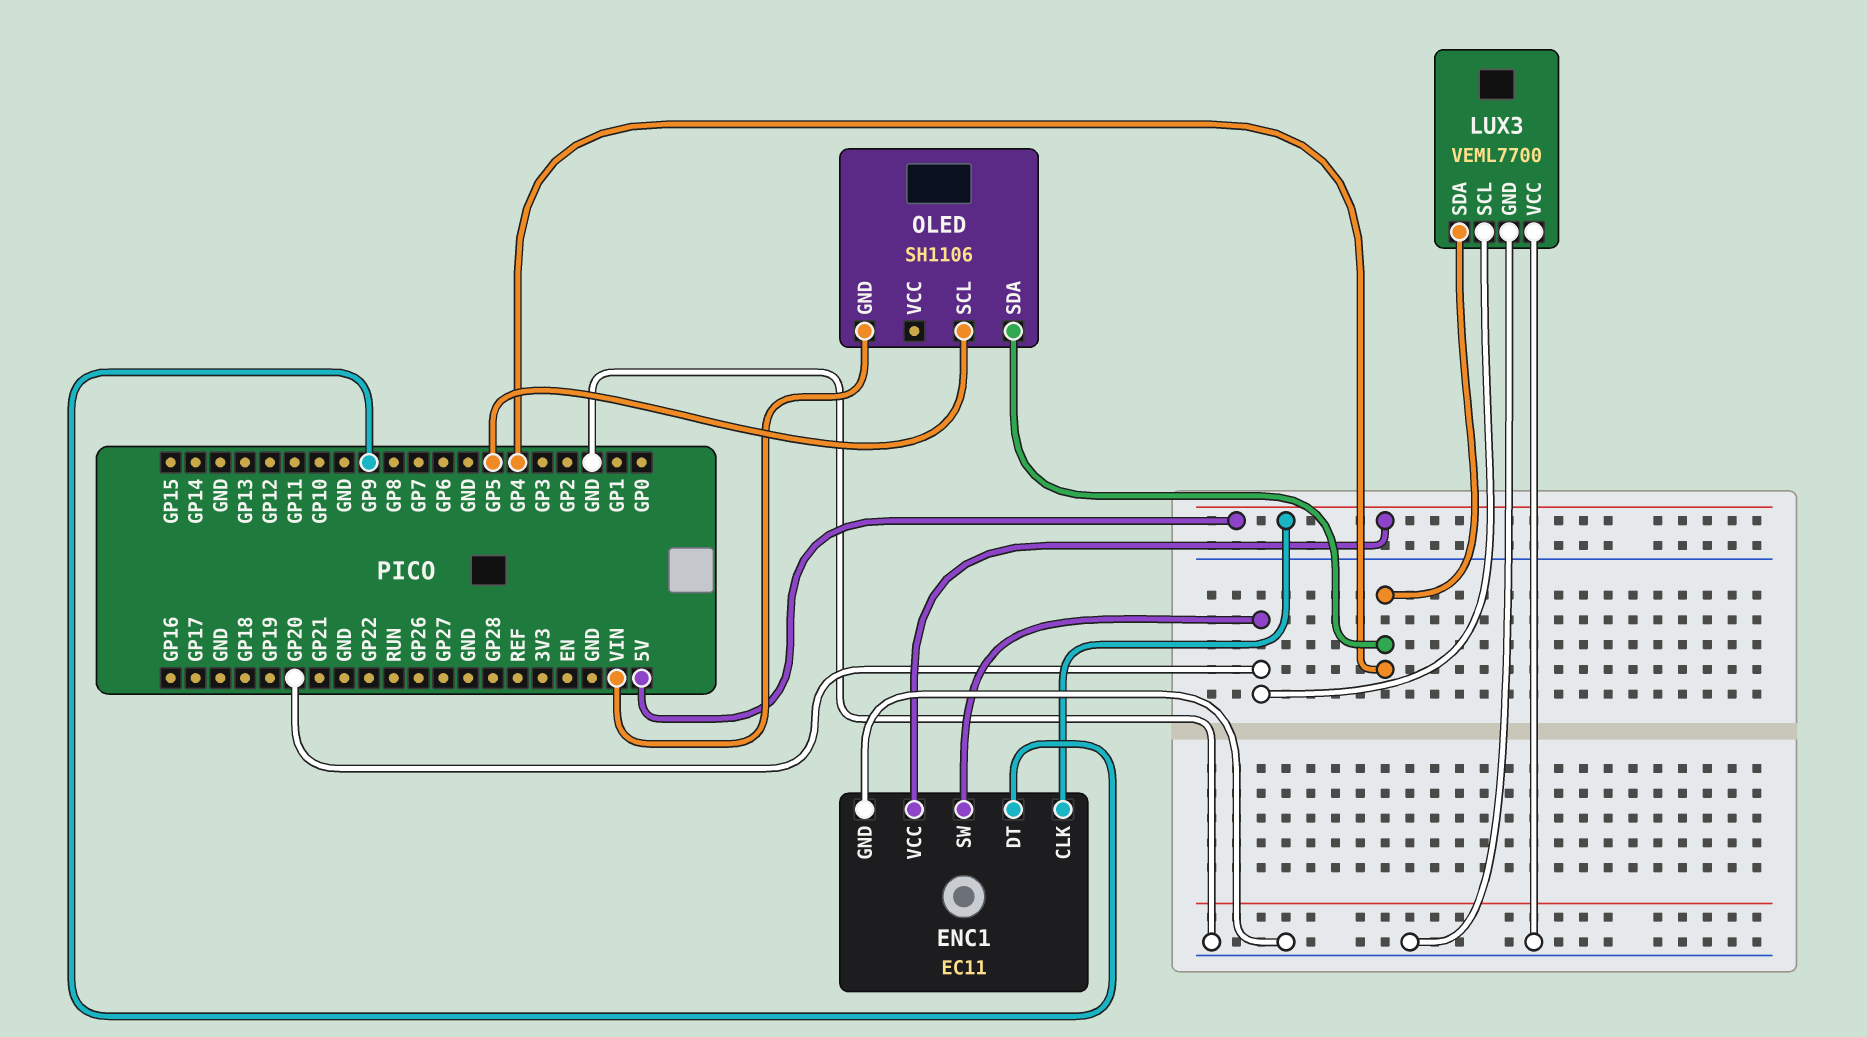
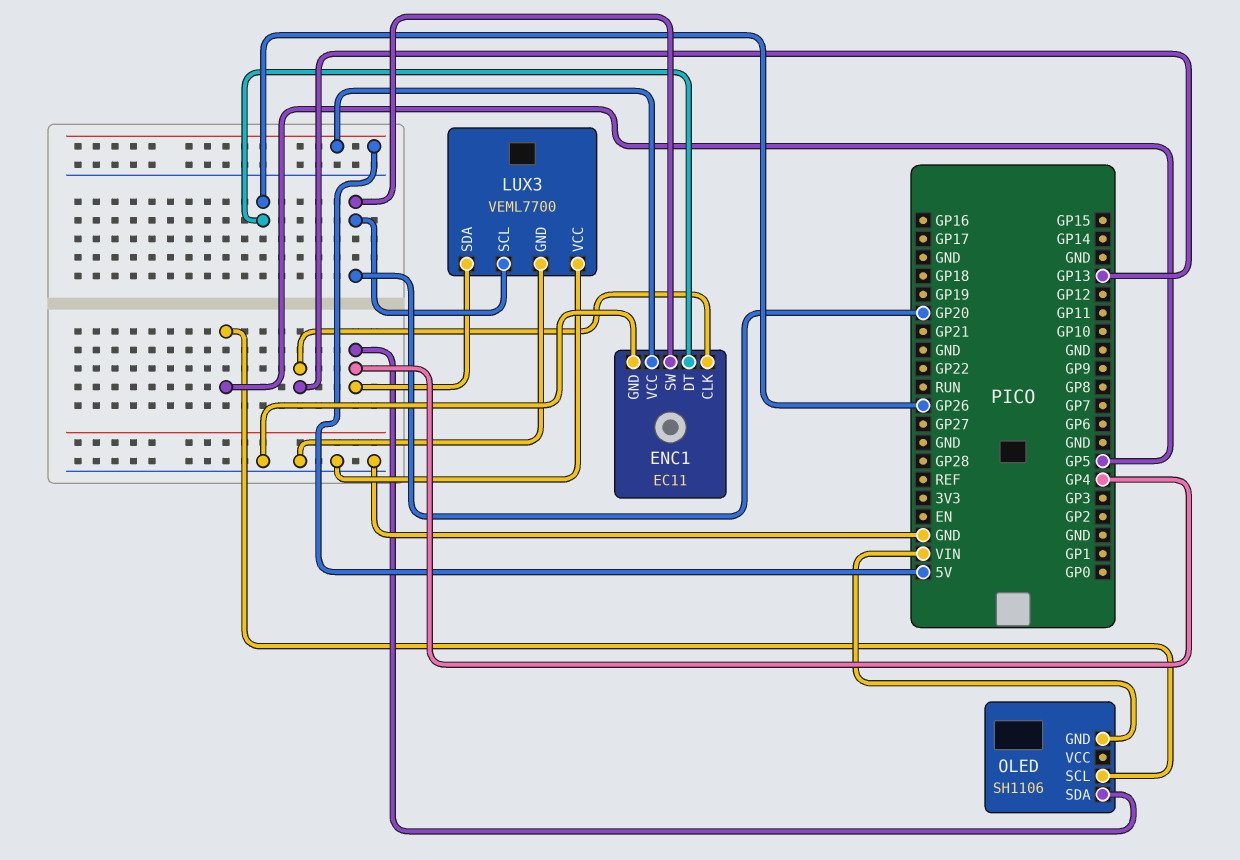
ENC1 pin CLK: 5V -> GP13
ENC1 pin DT: GP9 -> GP26

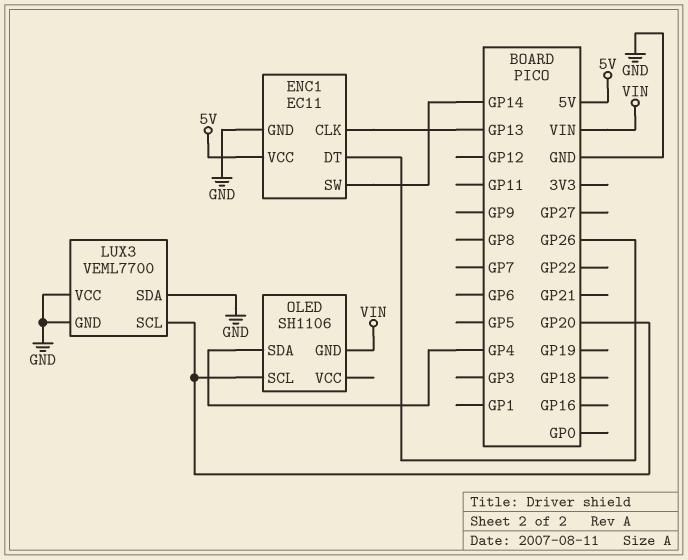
ENC1 pin SW: GP20 -> GP14
LUX3 pin SDA: GP4 -> GND
OLED pin SCL: GP5 -> GP20

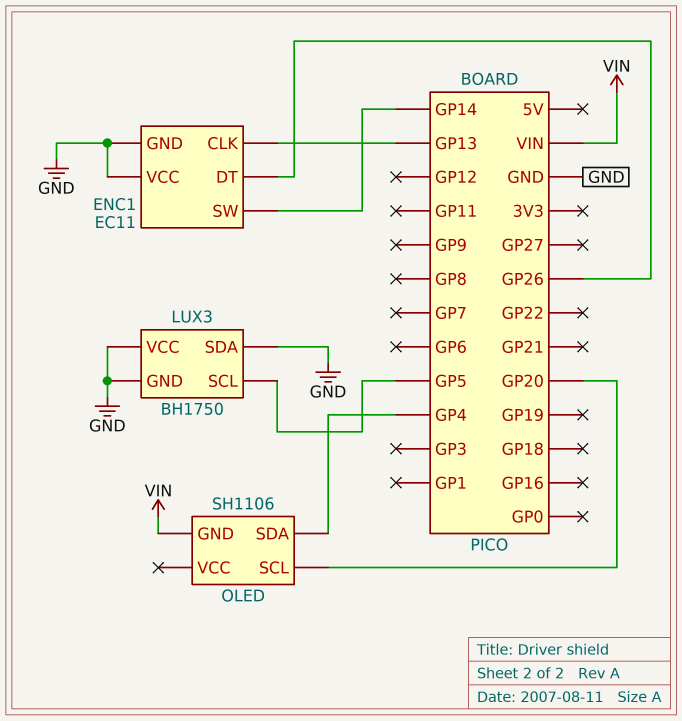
ENC1 pin VCC: 5V -> GND
LUX3: VEML7700 -> BH1750
LUX3 pin SCL: GP20 -> GP5

